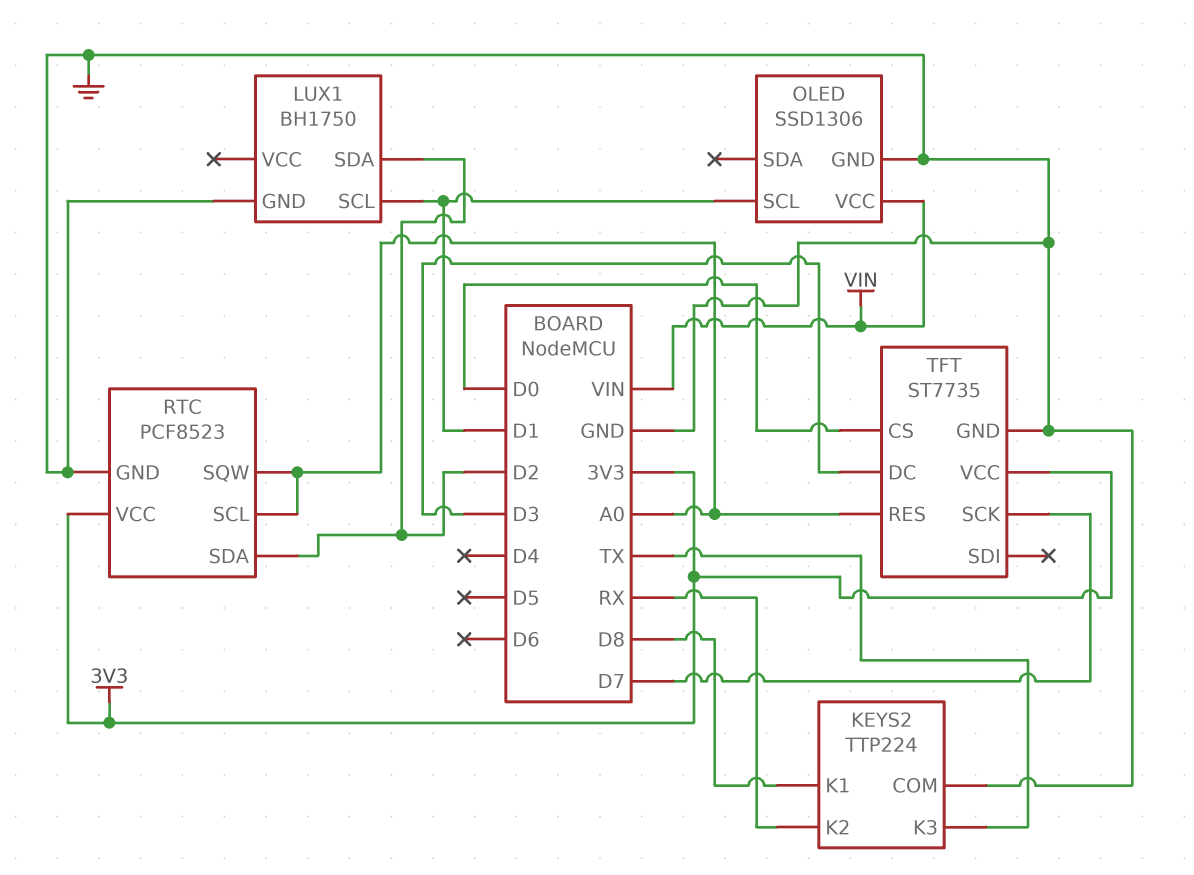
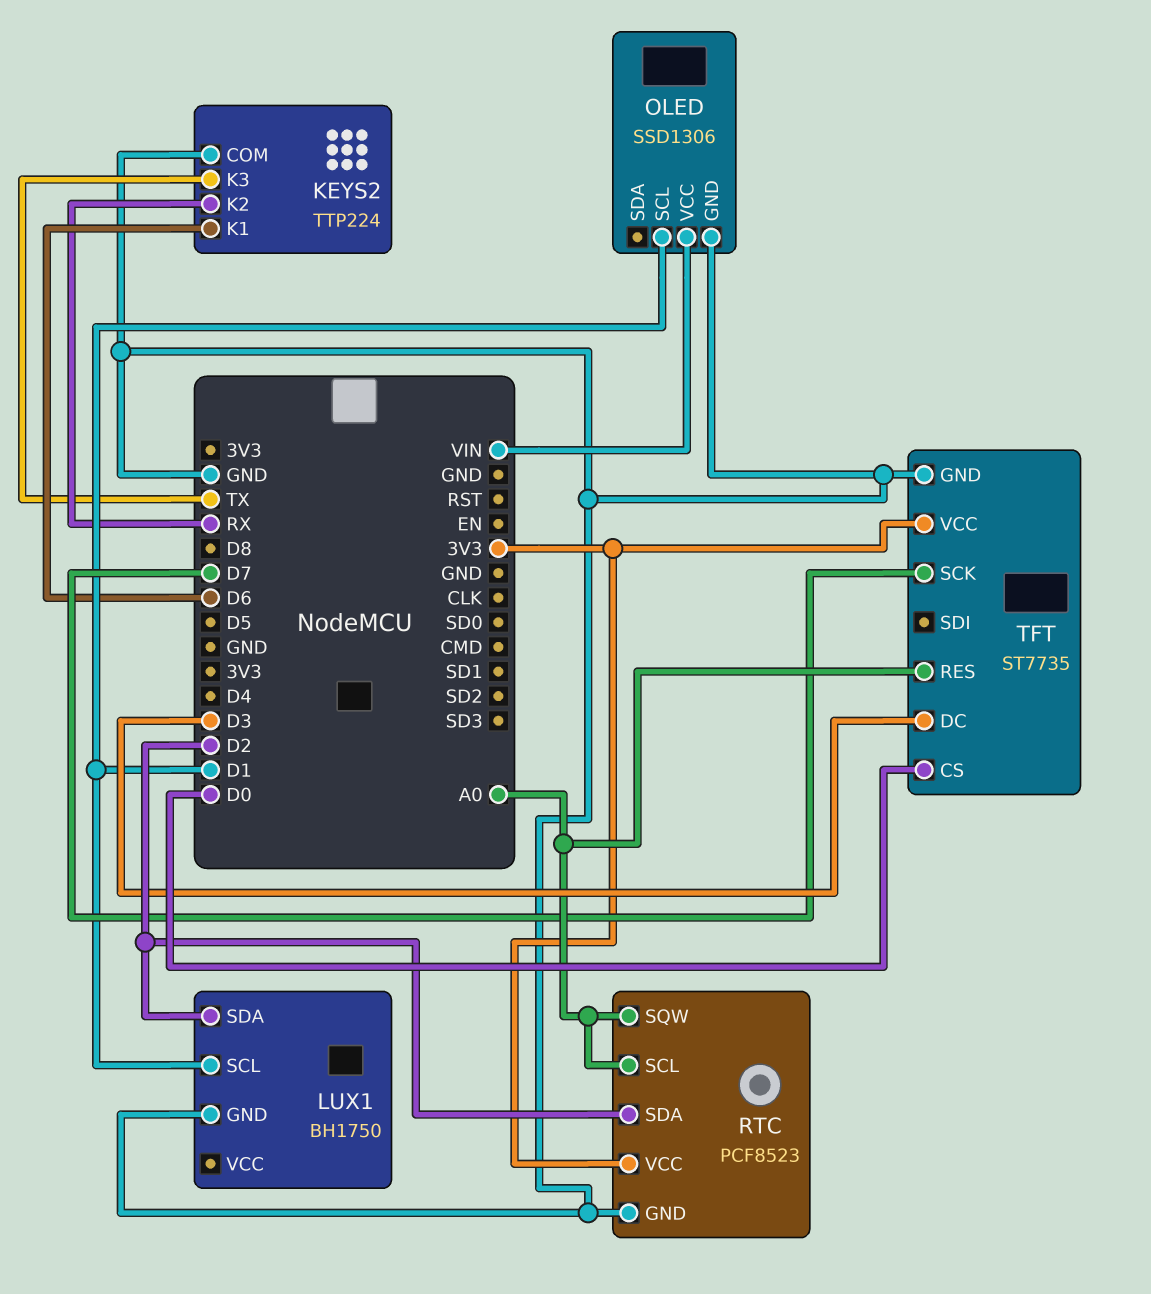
KEYS2 pin K1: D8 -> D6

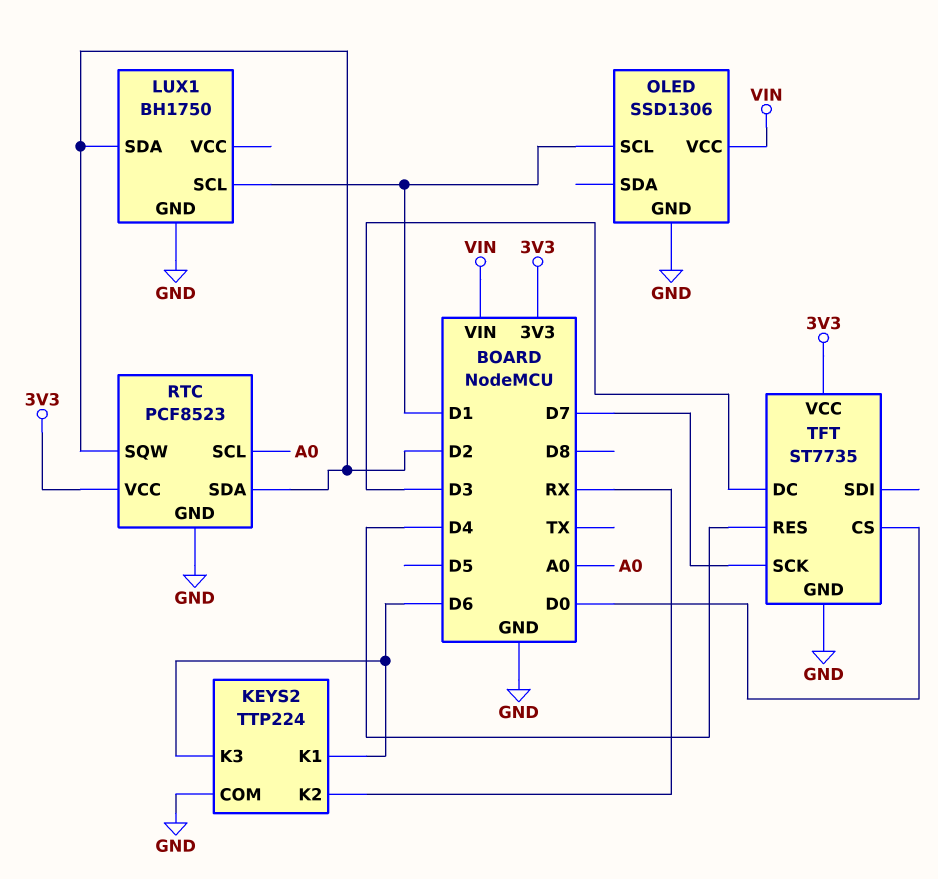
KEYS2 pin K3: TX -> D6
RTC pin SQW: A0 -> D2
TFT pin RES: A0 -> D4

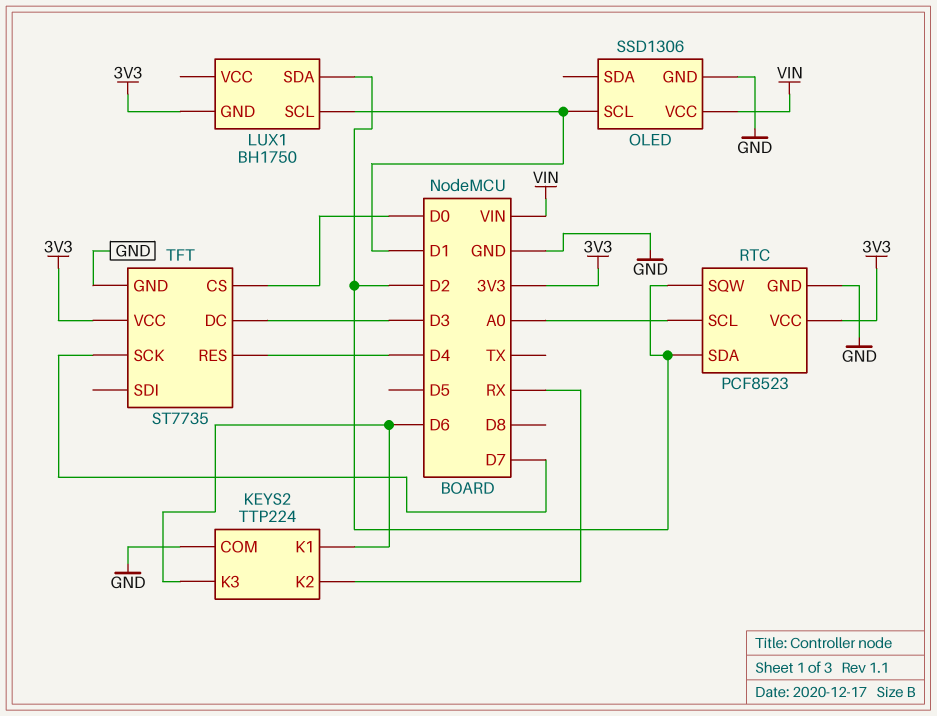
LUX1 pin GND: GND -> 3V3

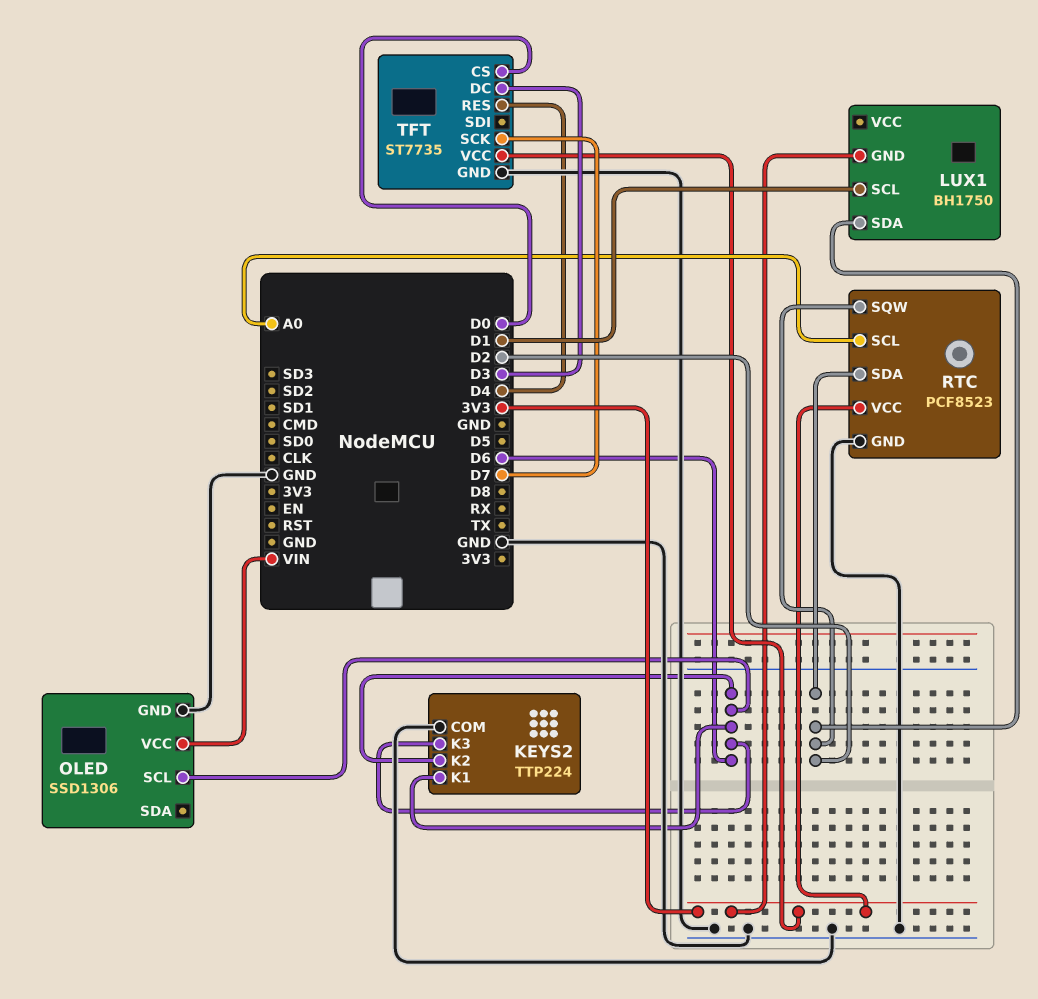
KEYS2 pin K2: RX -> D6
OLED pin SCL: D1 -> D6

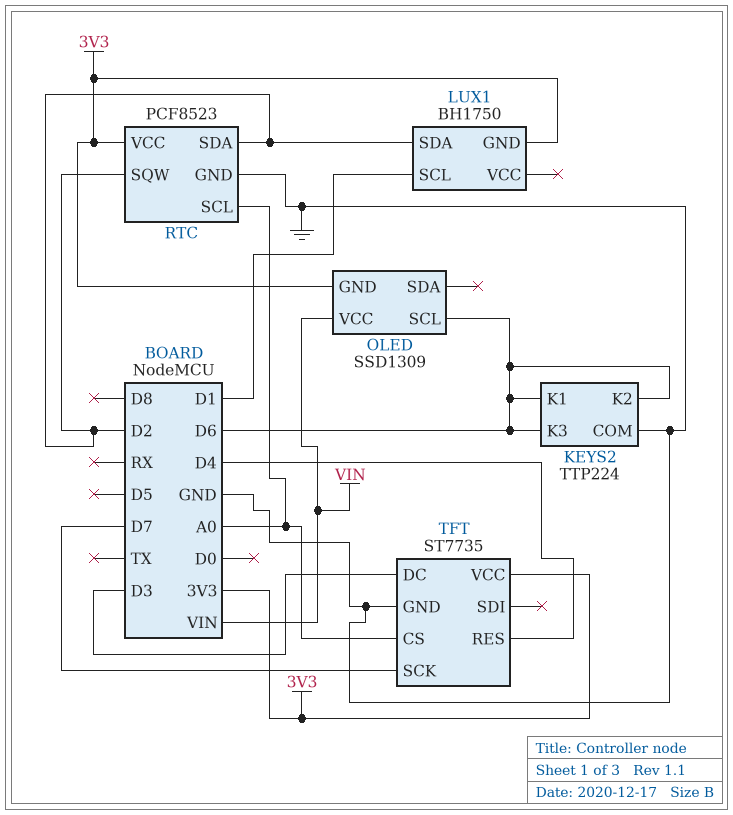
OLED: SSD1306 -> SSD1309
OLED pin GND: GND -> 3V3
TFT pin CS: D0 -> A0

